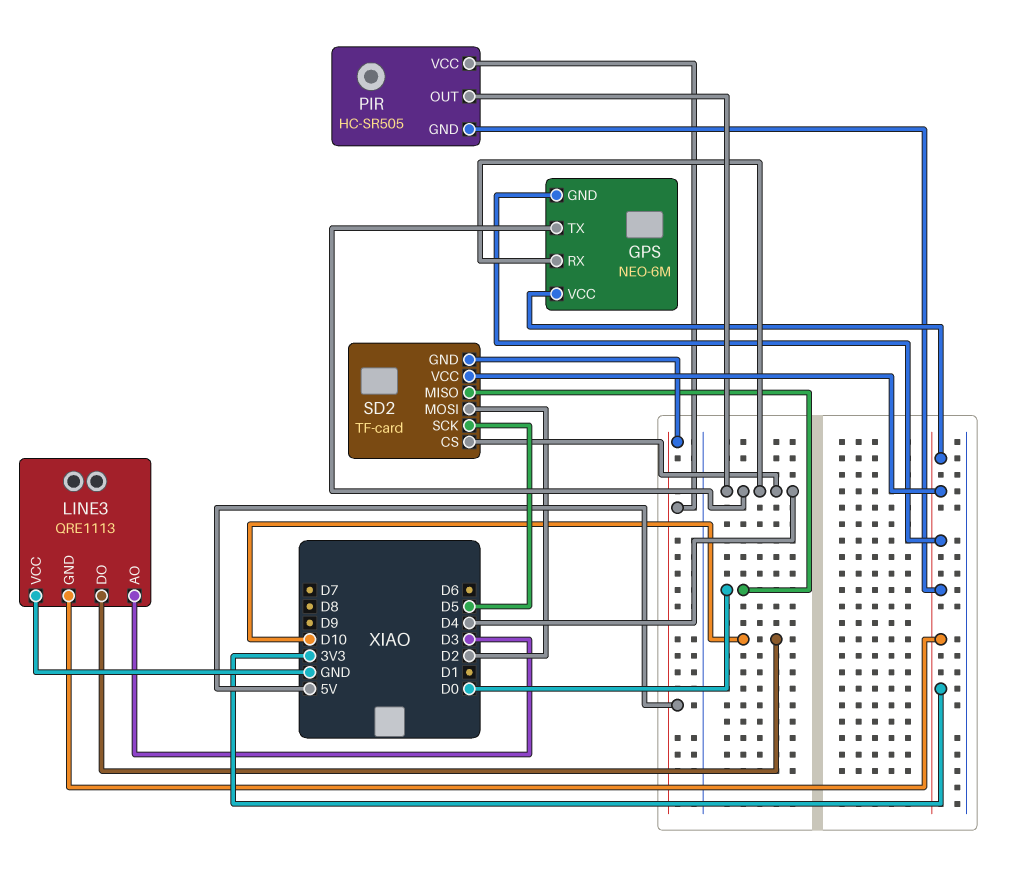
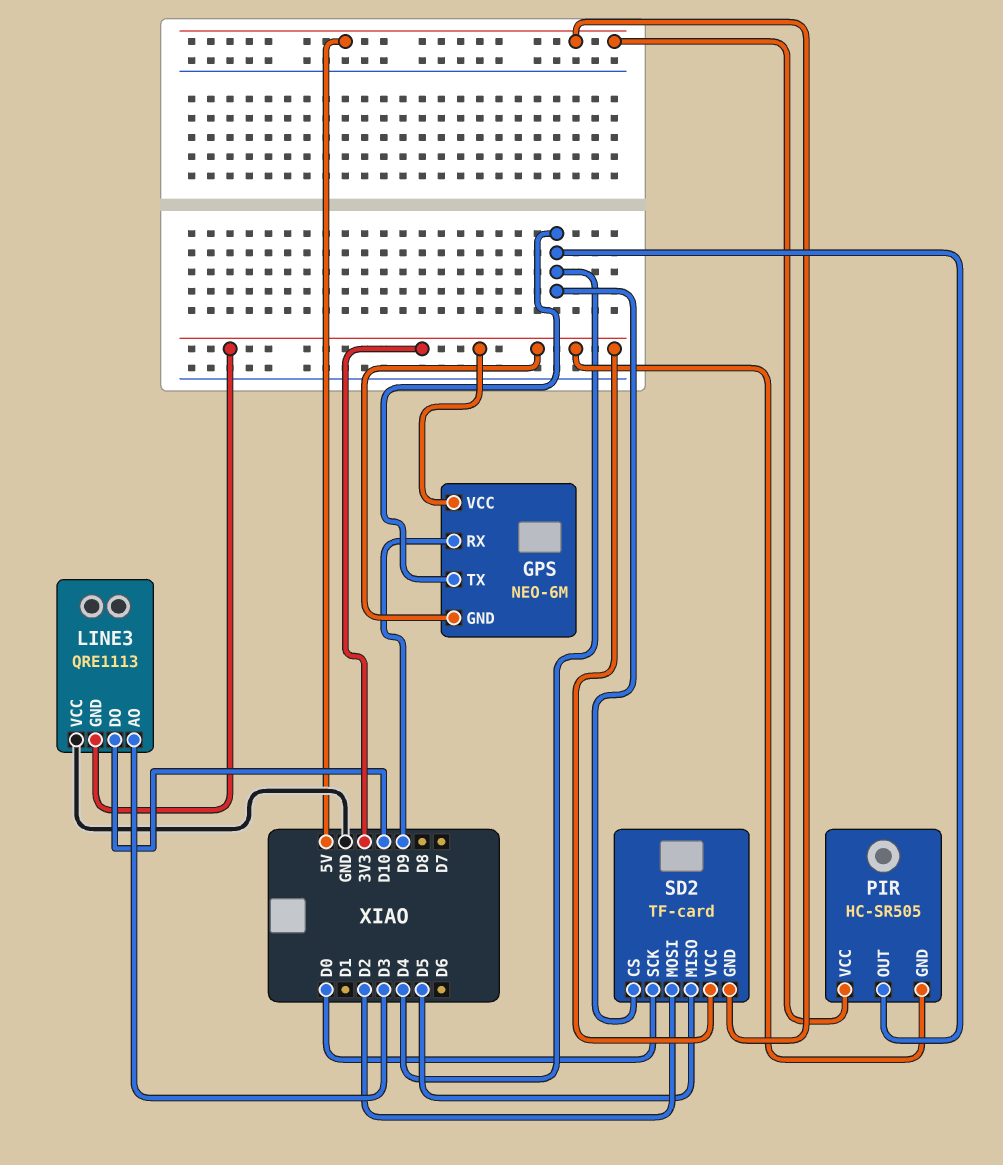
GPS pin RX: D4 -> D9
SD2 pin MISO: D0 -> D5
SD2 pin SCK: D5 -> D0

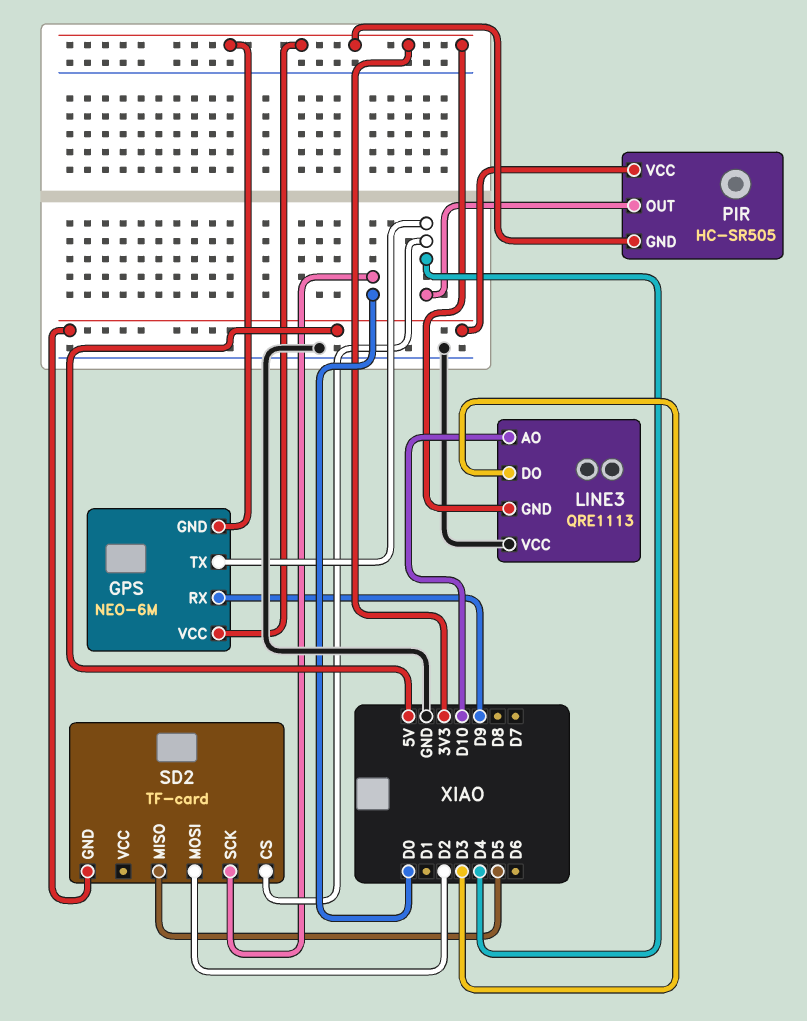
LINE3 pin AO: D3 -> D10
LINE3 pin DO: D10 -> D3
SD2 pin VCC: 3V3 -> none

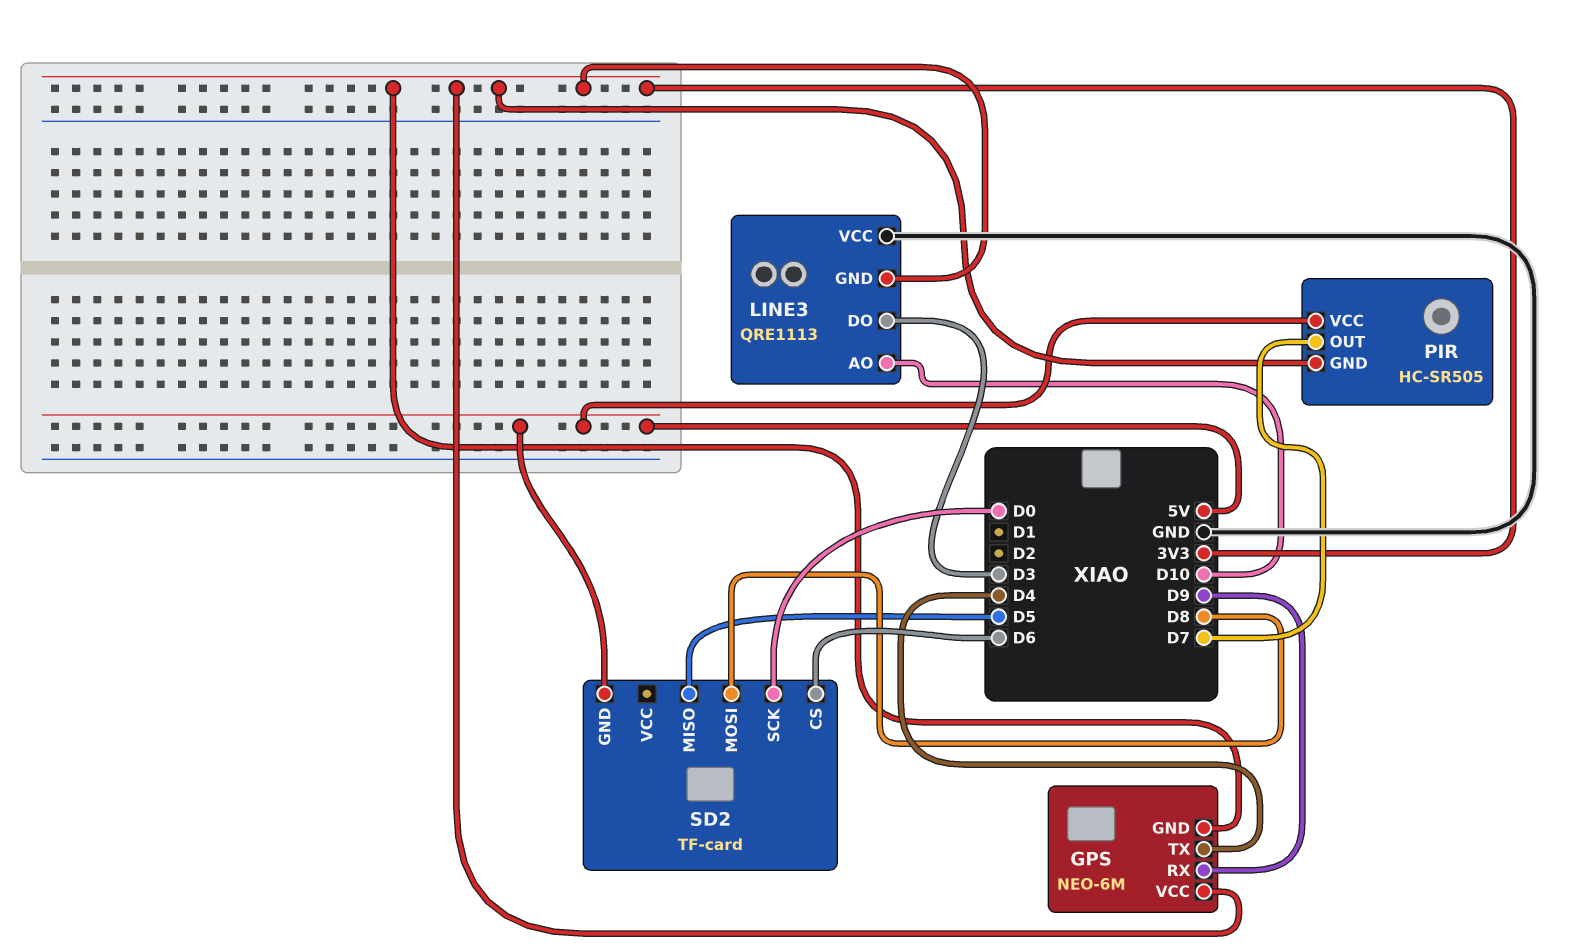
PIR pin OUT: D4 -> D7
SD2 pin CS: D4 -> D6
SD2 pin MOSI: D2 -> D8

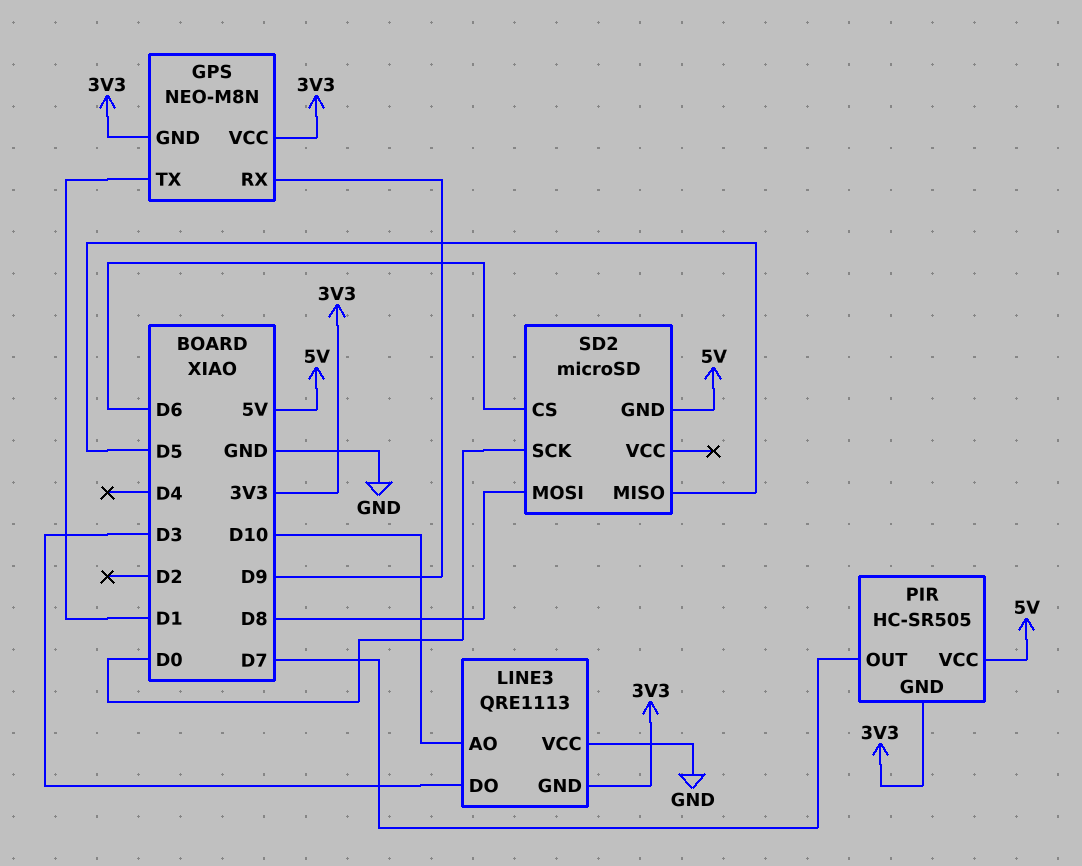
GPS: NEO-6M -> NEO-M8N
GPS pin TX: D4 -> D1
SD2: TF-card -> microSD

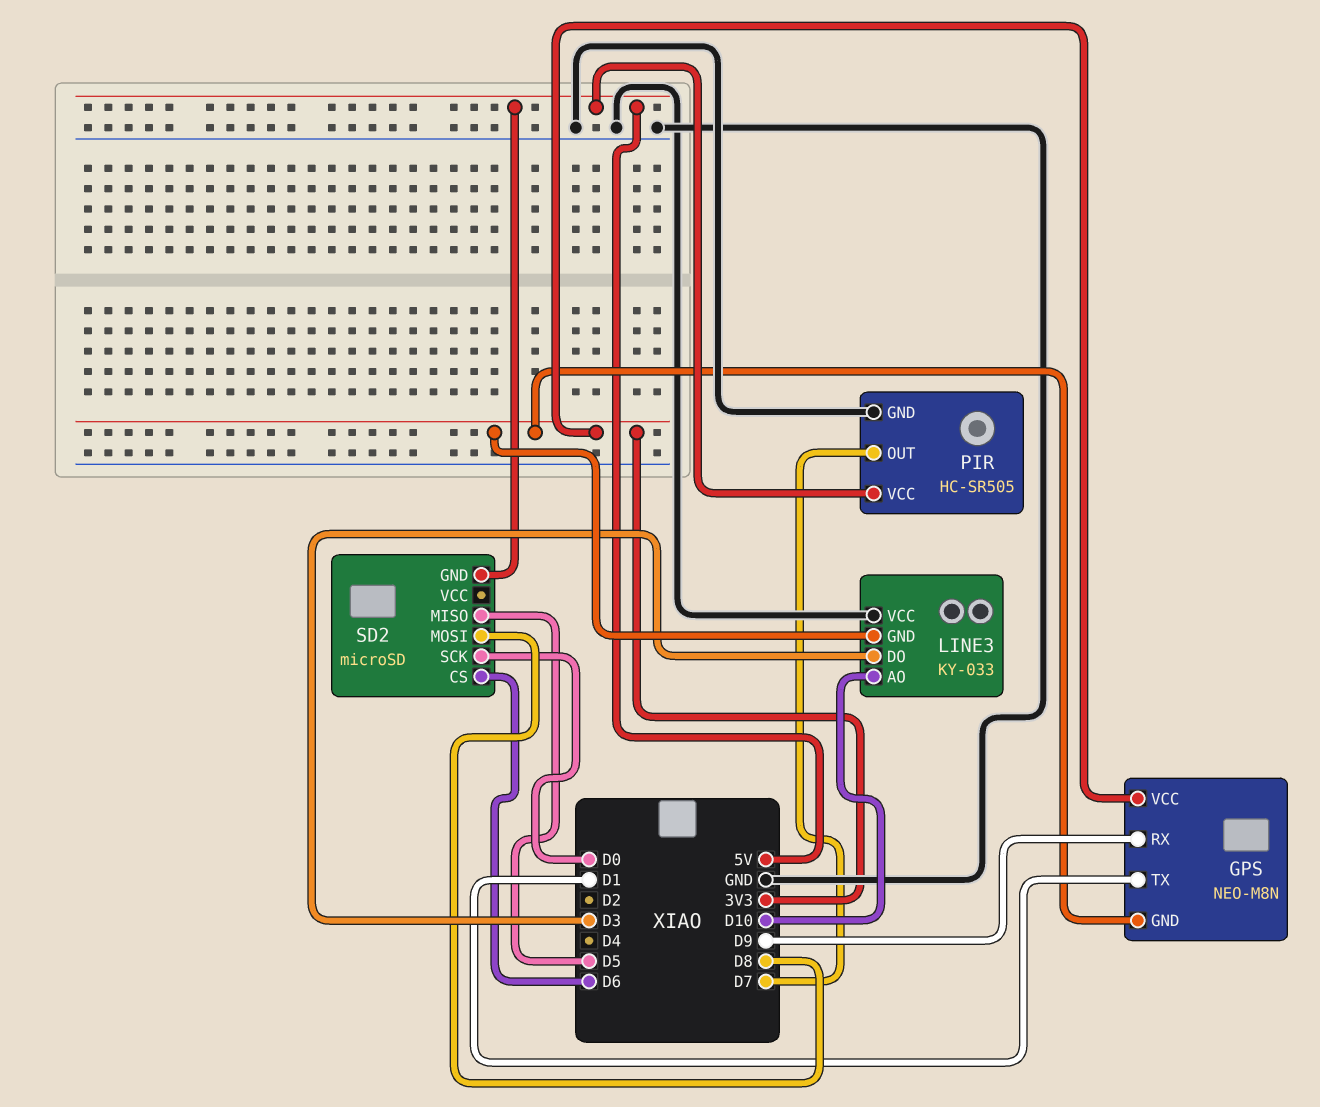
LINE3: QRE1113 -> KY-033
PIR pin GND: 3V3 -> GND

